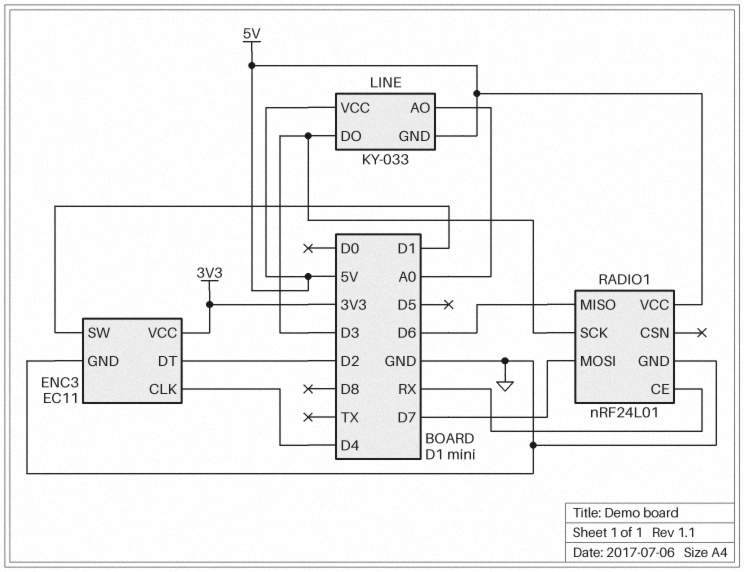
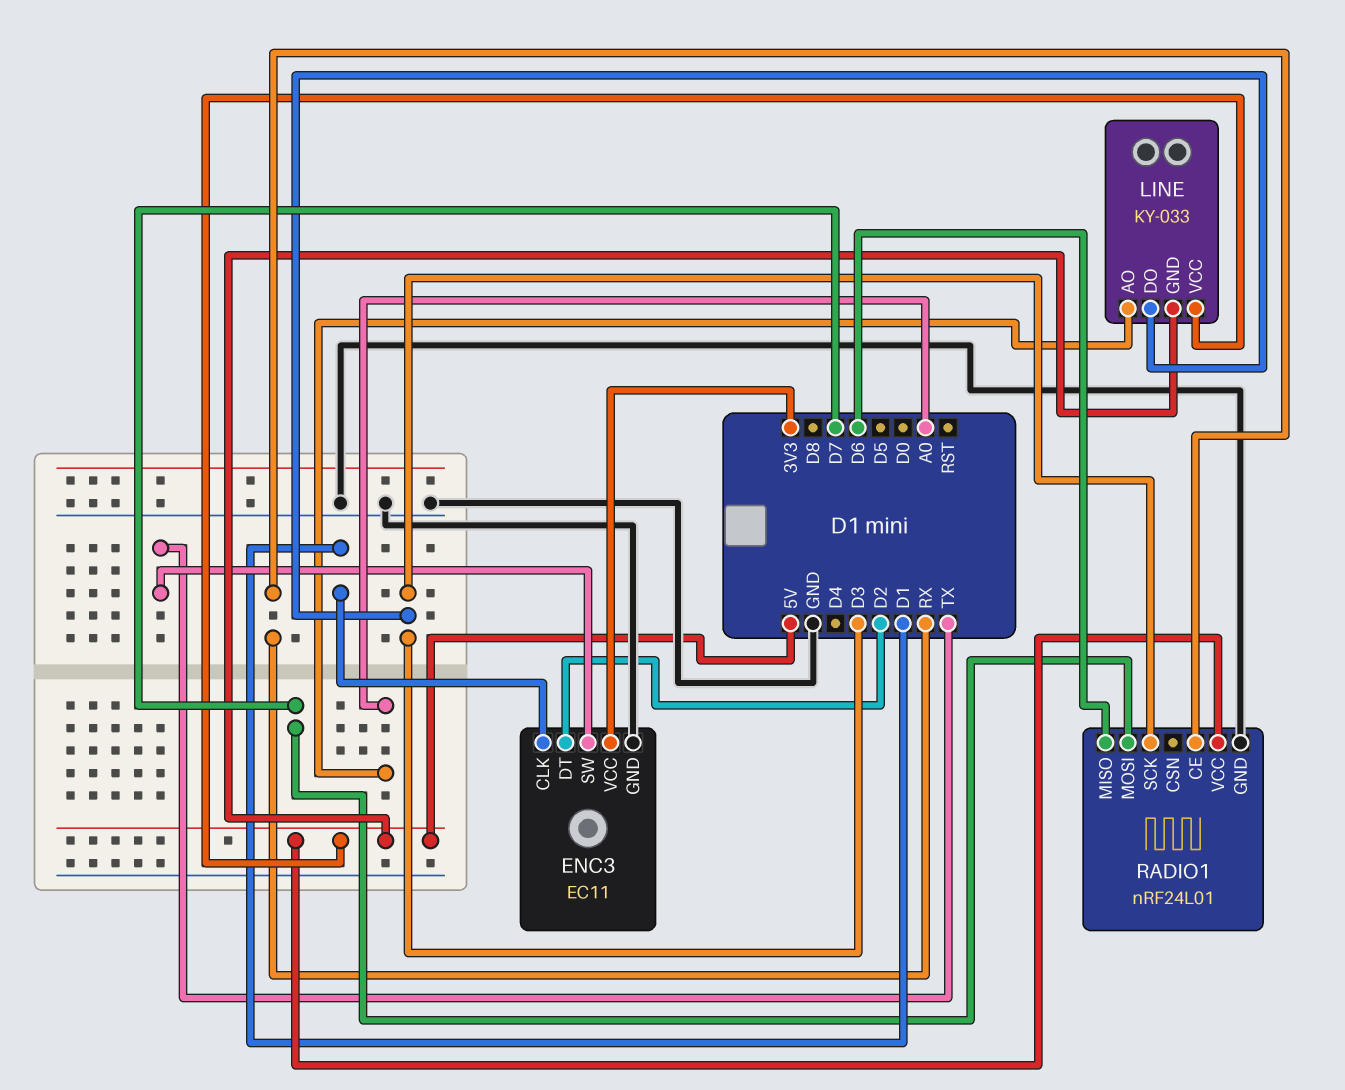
ENC3 pin CLK: D4 -> D1
ENC3 pin SW: D1 -> TX

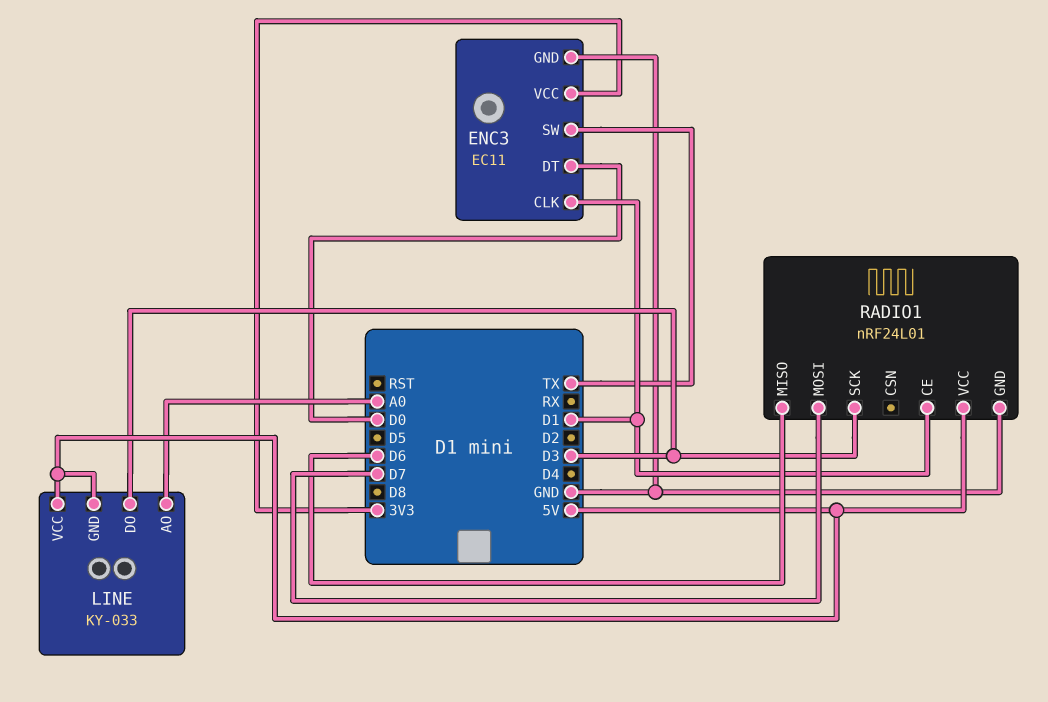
ENC3 pin DT: D2 -> D0
RADIO1 pin CE: RX -> D1

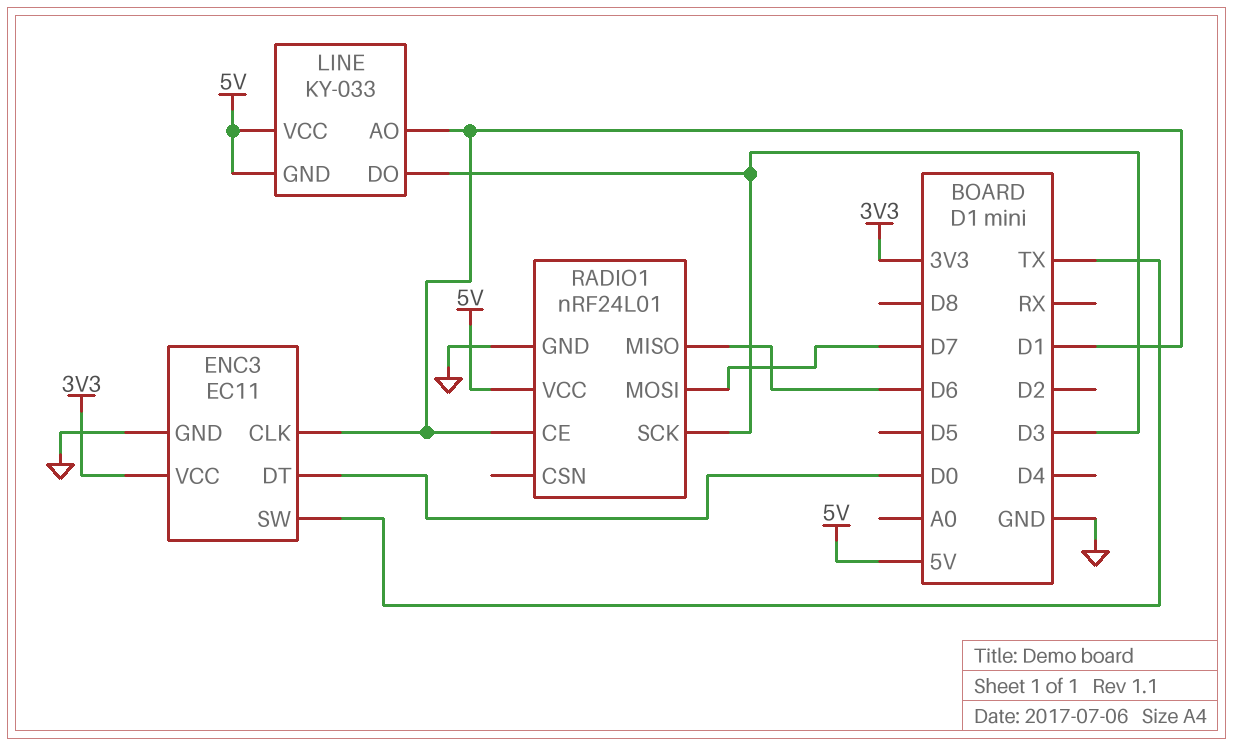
LINE pin AO: A0 -> D1

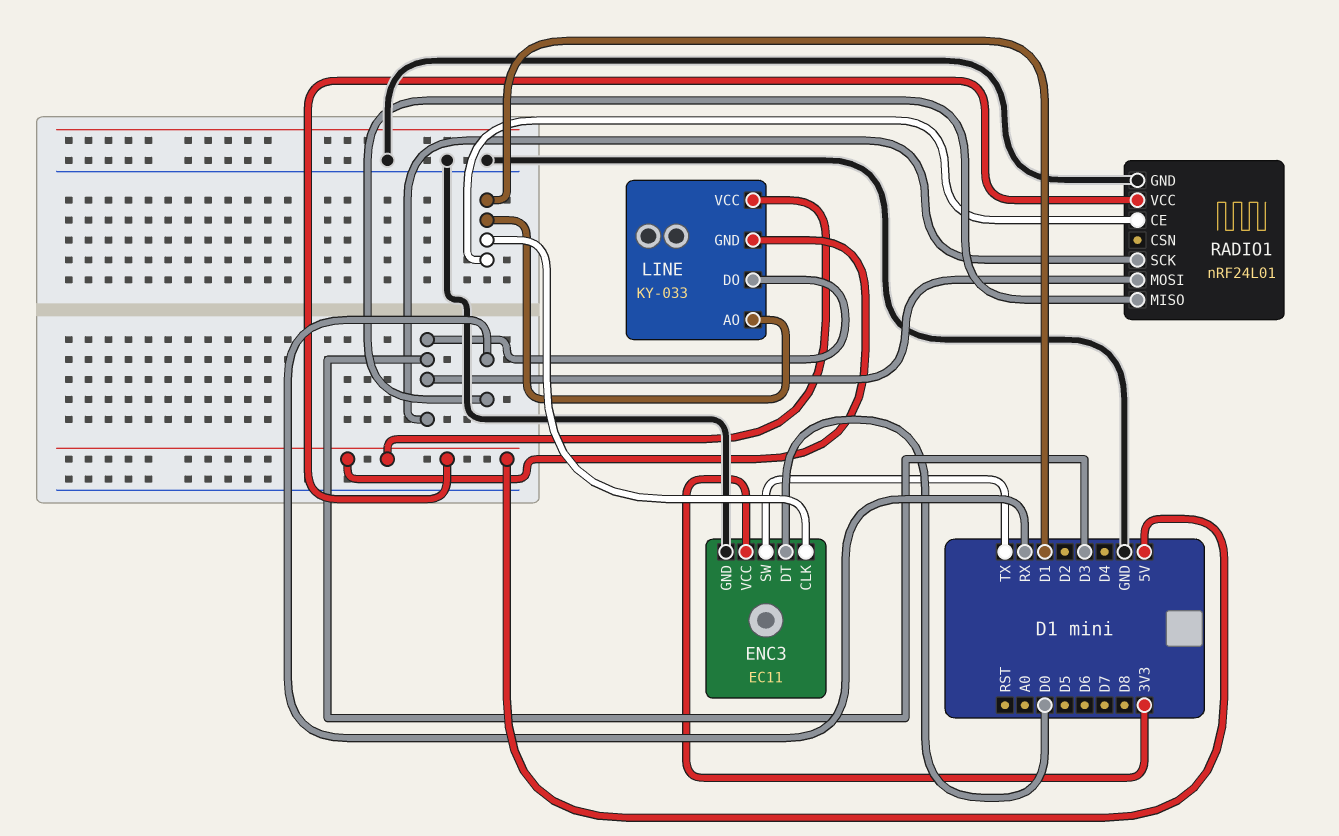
RADIO1 pin MISO: D6 -> RX
RADIO1 pin MOSI: D7 -> D3

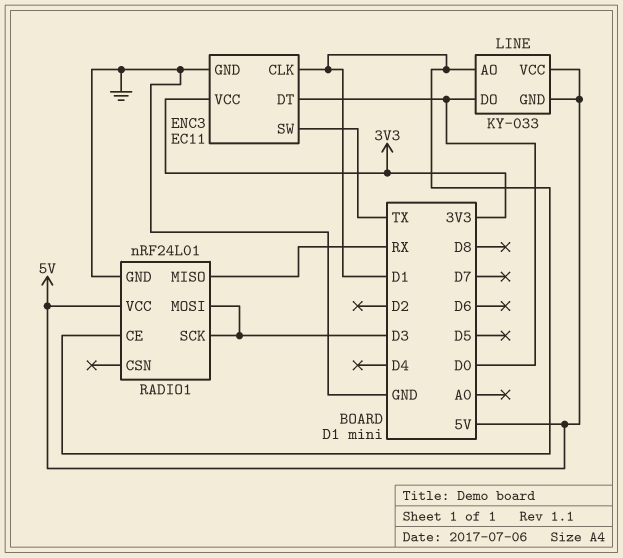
LINE pin DO: D3 -> D0

